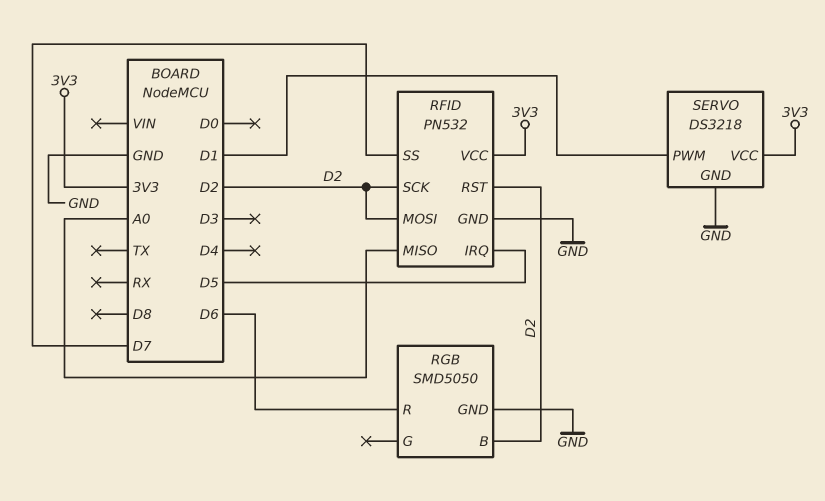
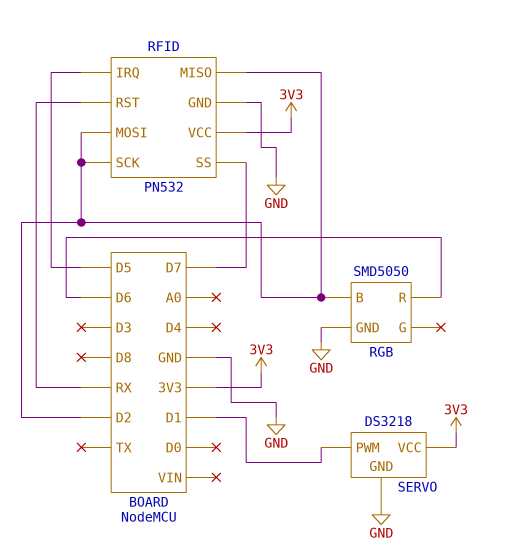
RFID pin MISO: A0 -> D2
RFID pin RST: D2 -> RX

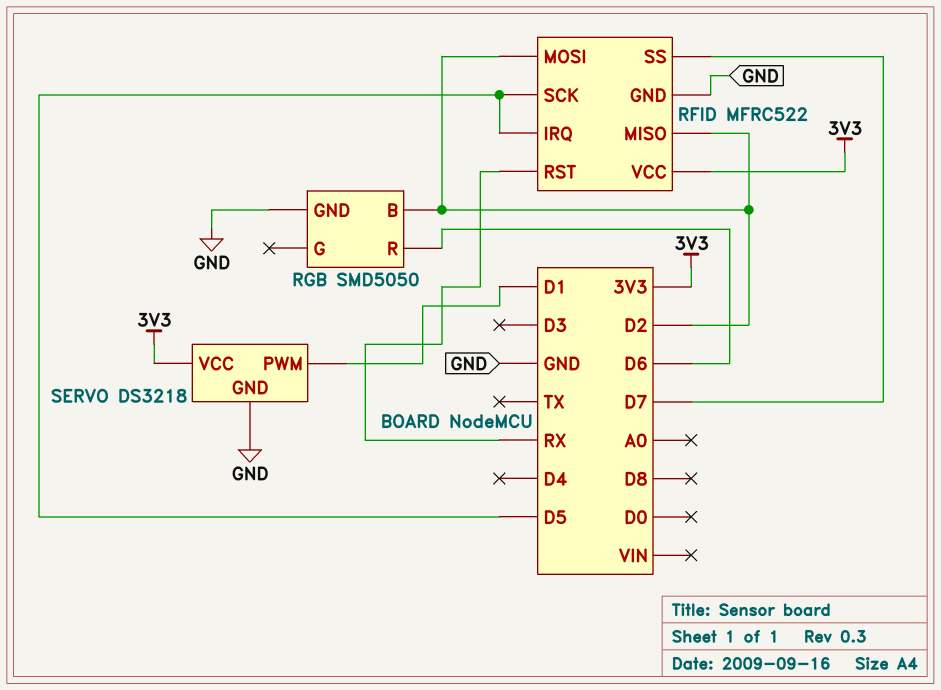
RFID: PN532 -> MFRC522
RFID pin SCK: D2 -> D5

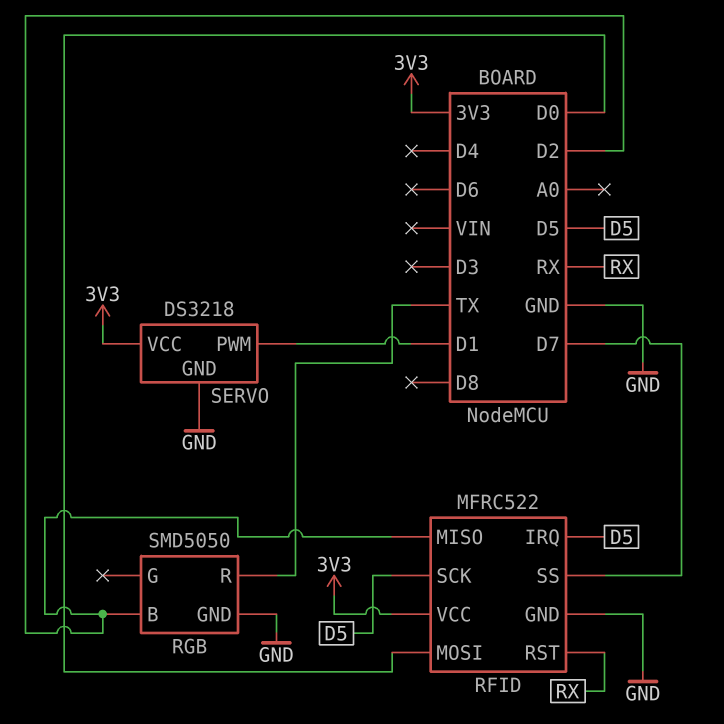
RFID pin MOSI: D2 -> D0
RGB pin R: D6 -> TX

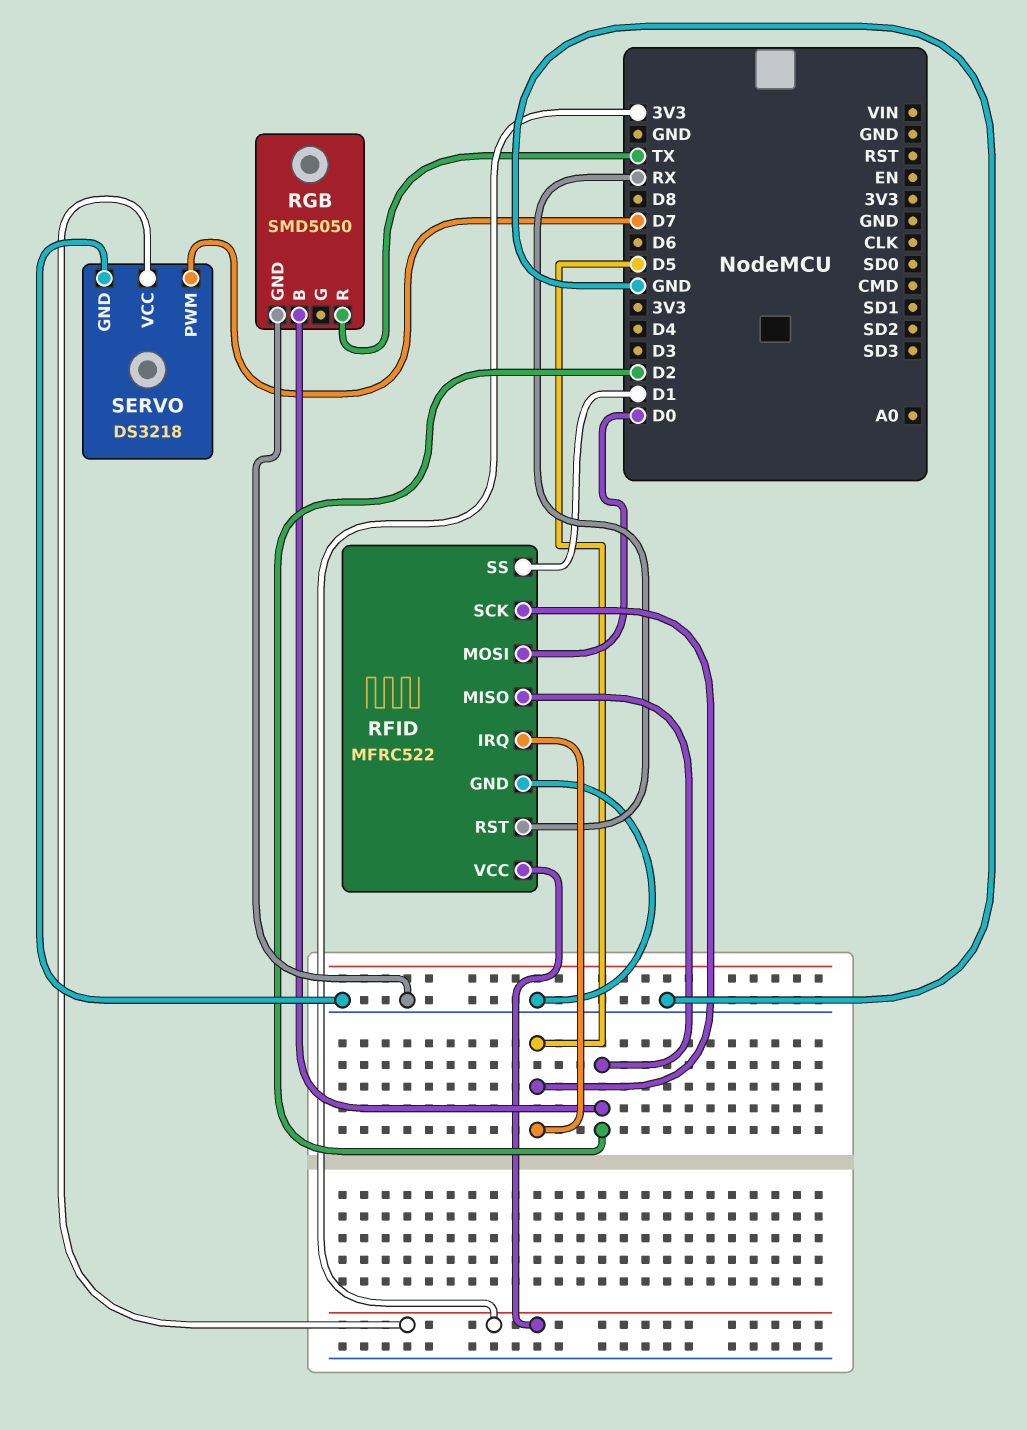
RFID pin SS: D7 -> D1
SERVO pin PWM: D1 -> D7

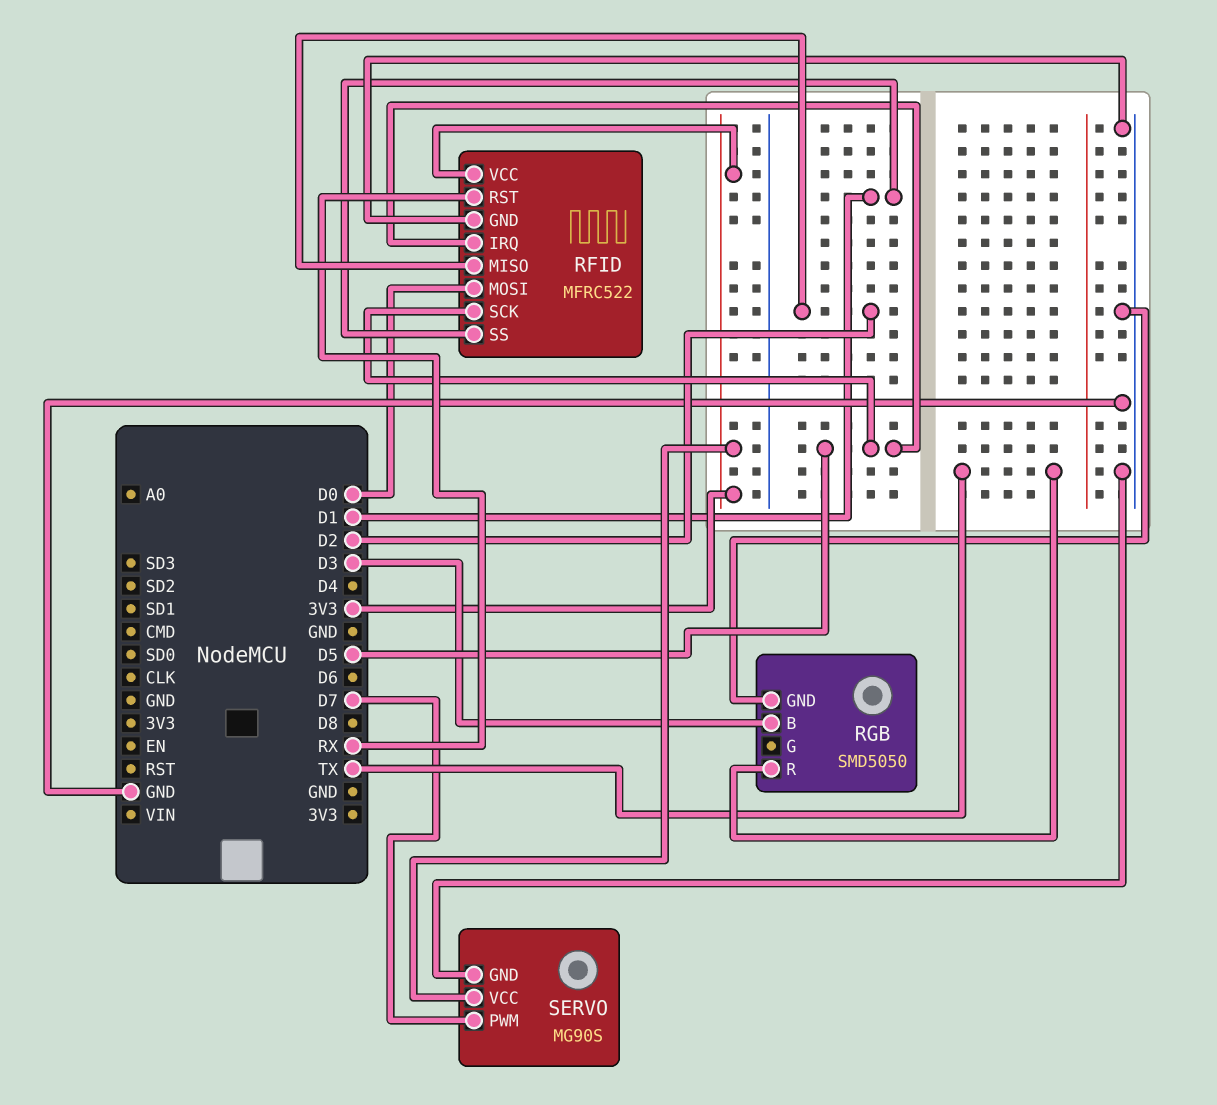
RGB pin B: D2 -> D3
SERVO: DS3218 -> MG90S

